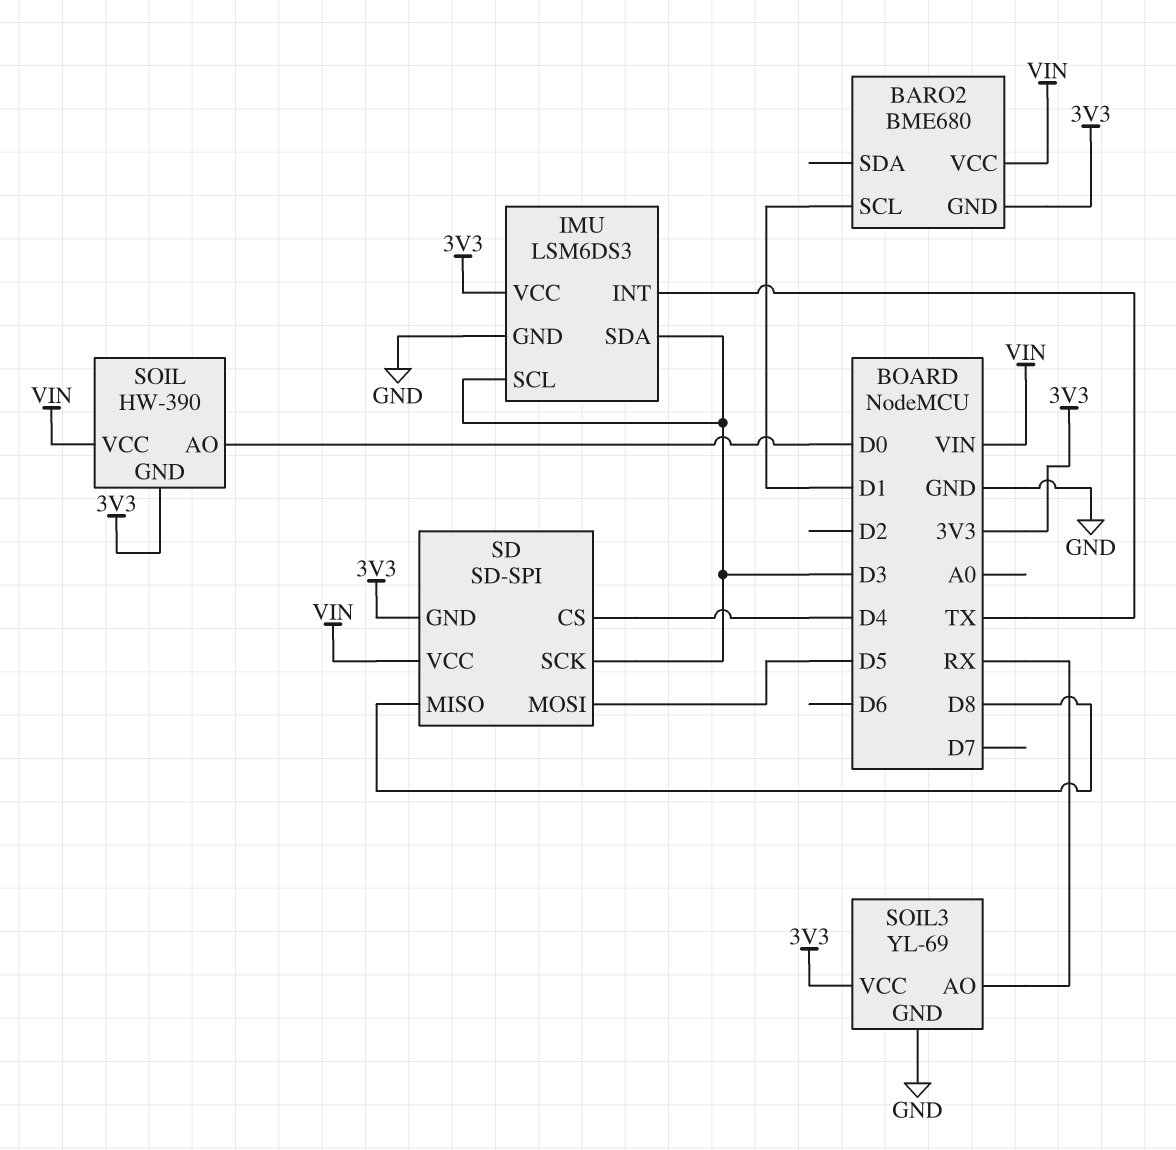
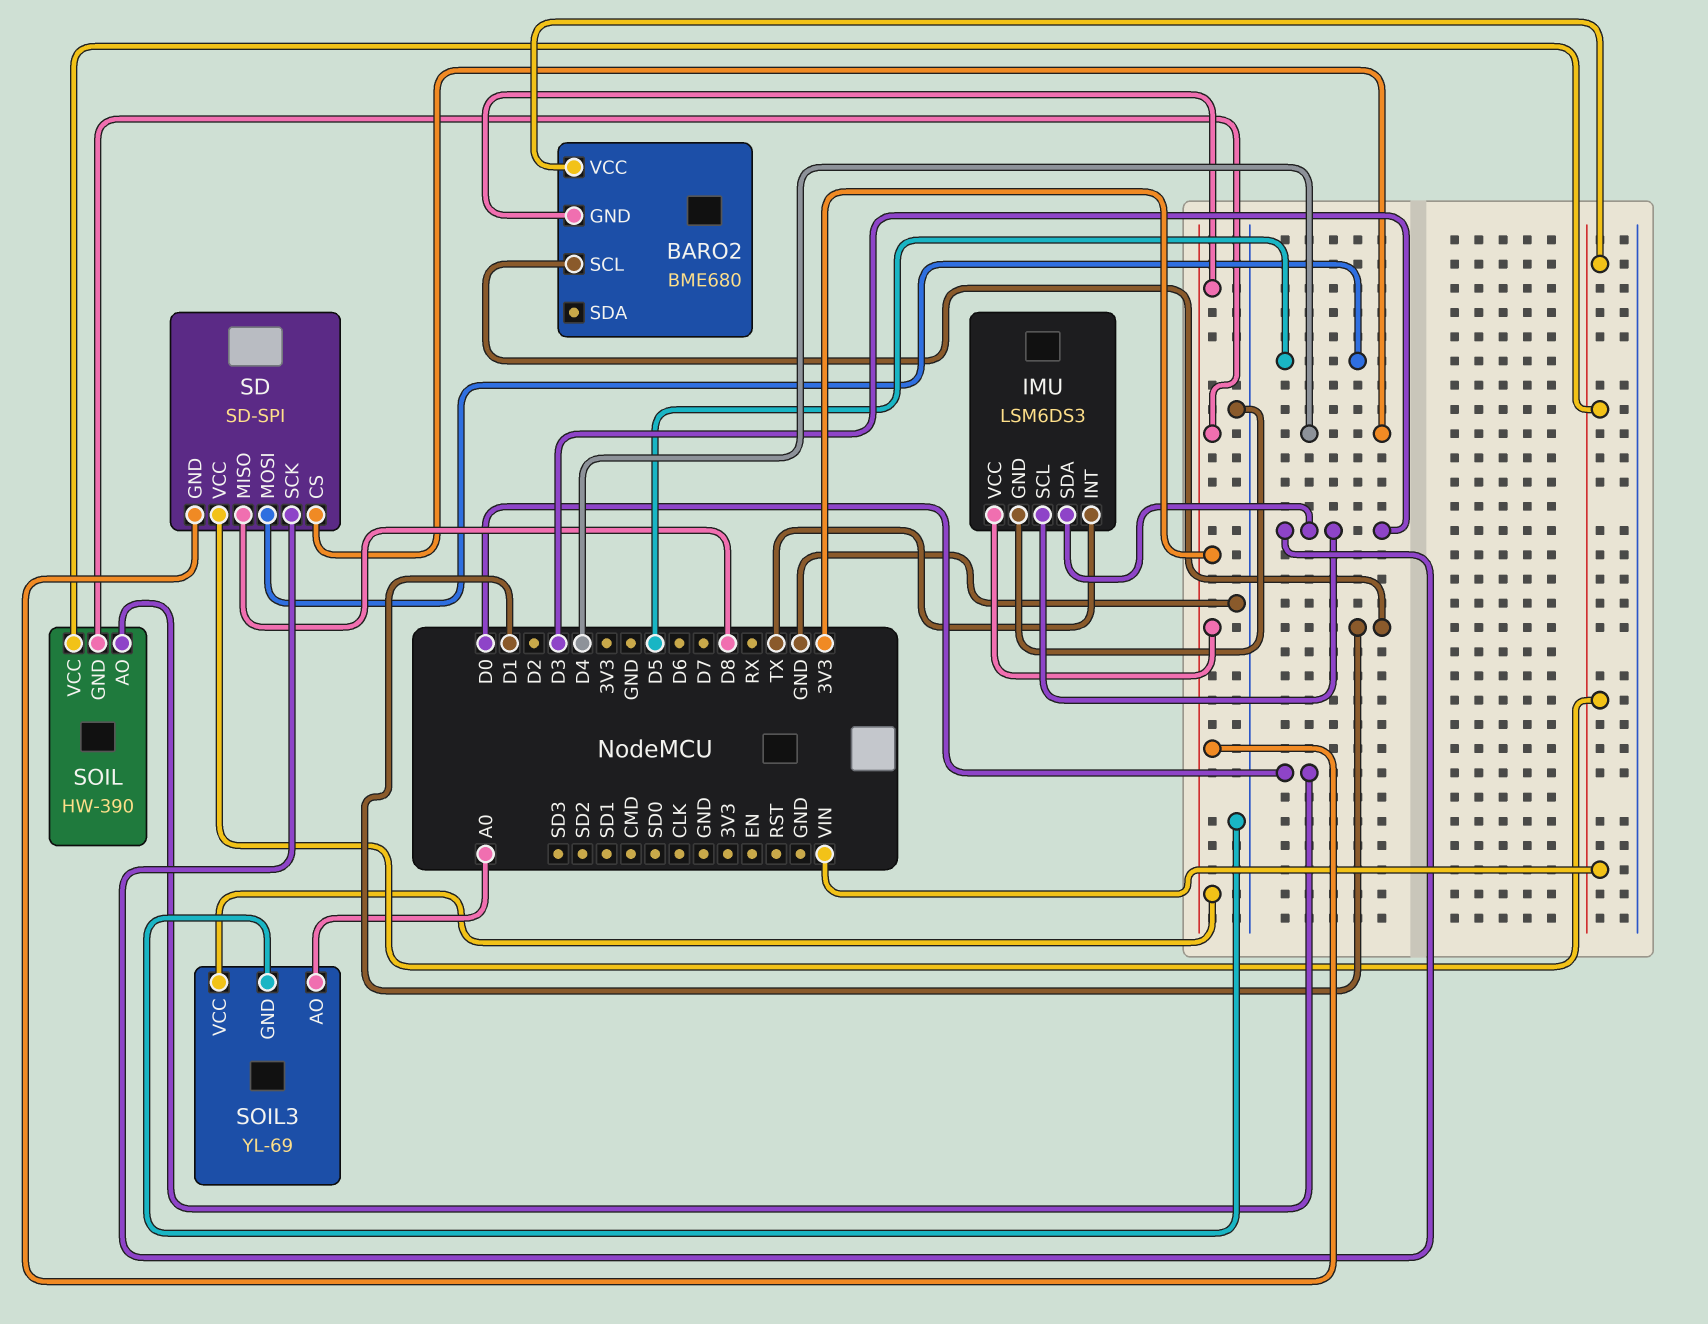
SOIL3 pin AO: RX -> A0

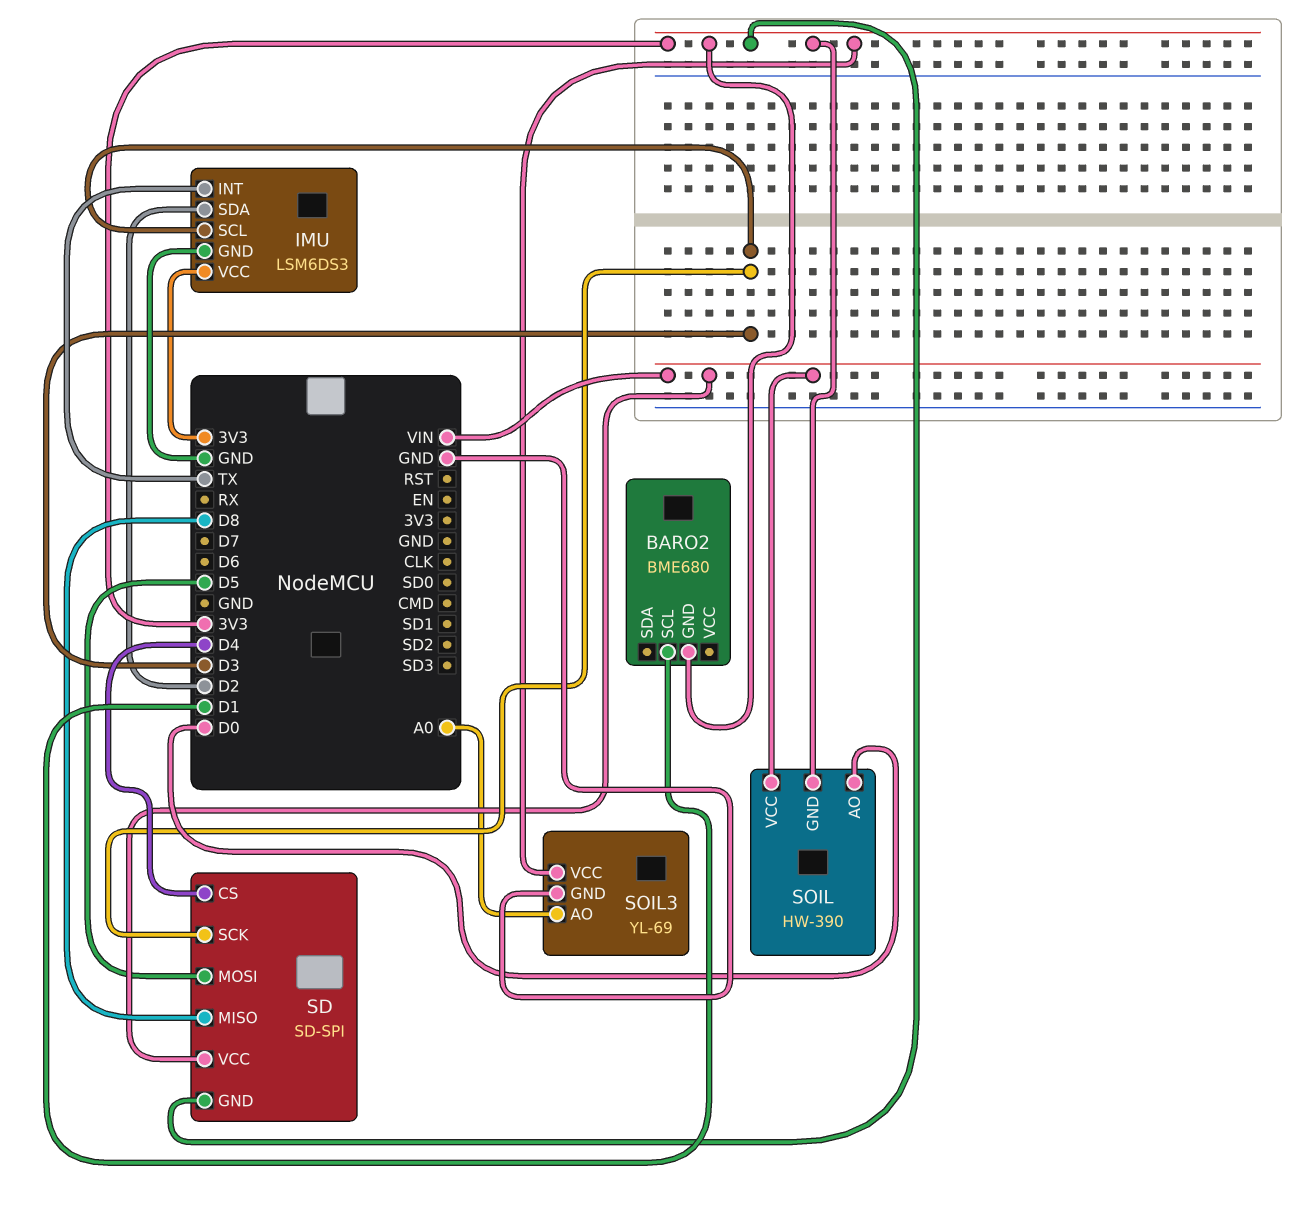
BARO2 pin VCC: VIN -> none
IMU pin SDA: D3 -> D2

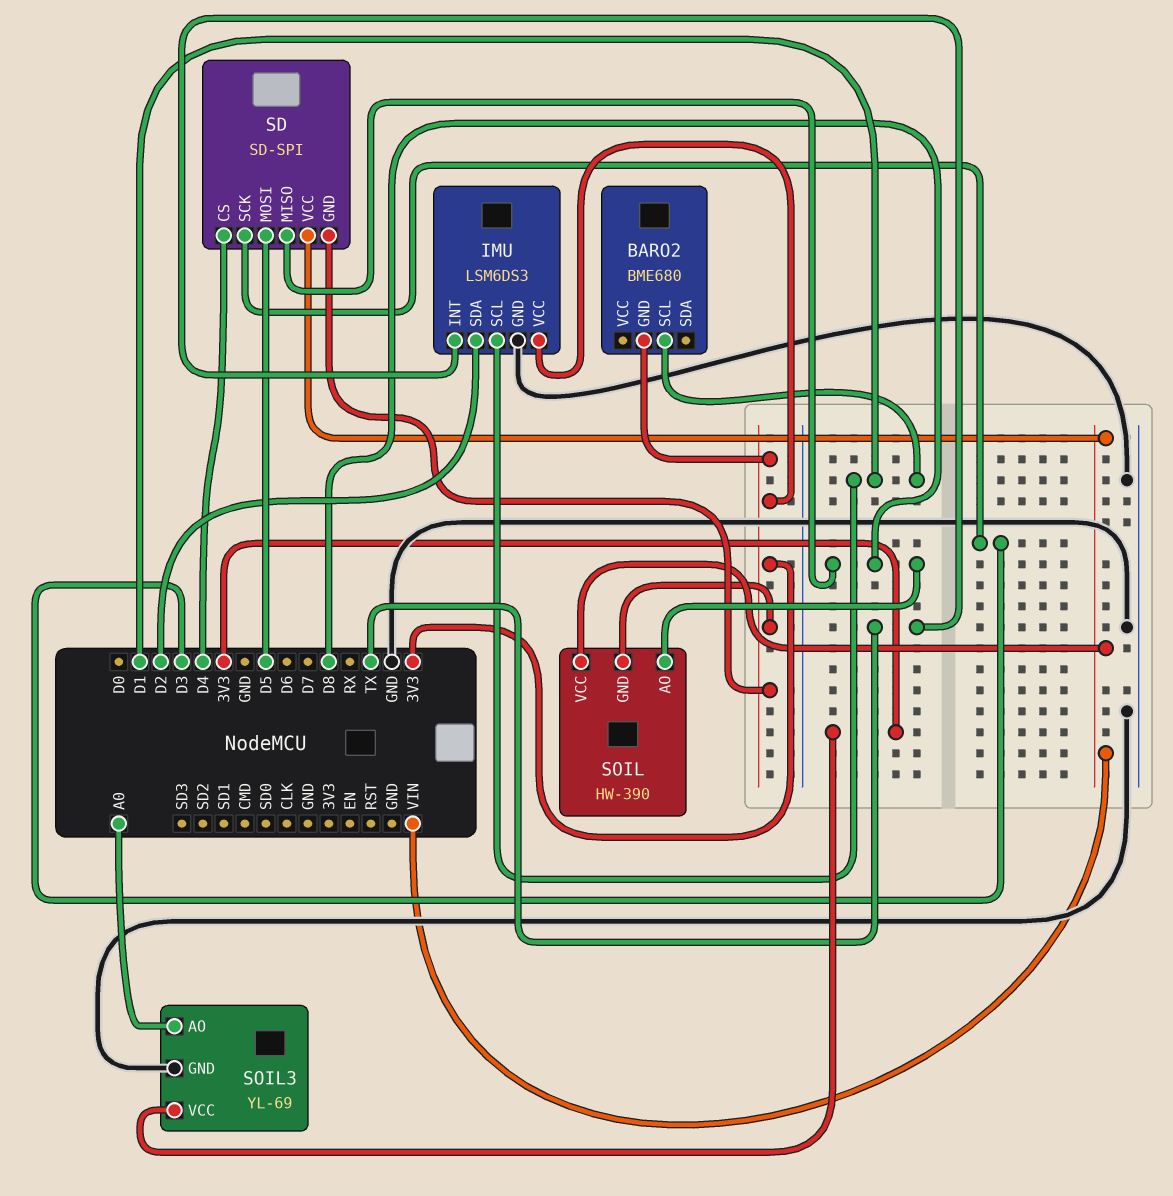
IMU pin SCL: D3 -> D1
SOIL pin AO: D0 -> D8

